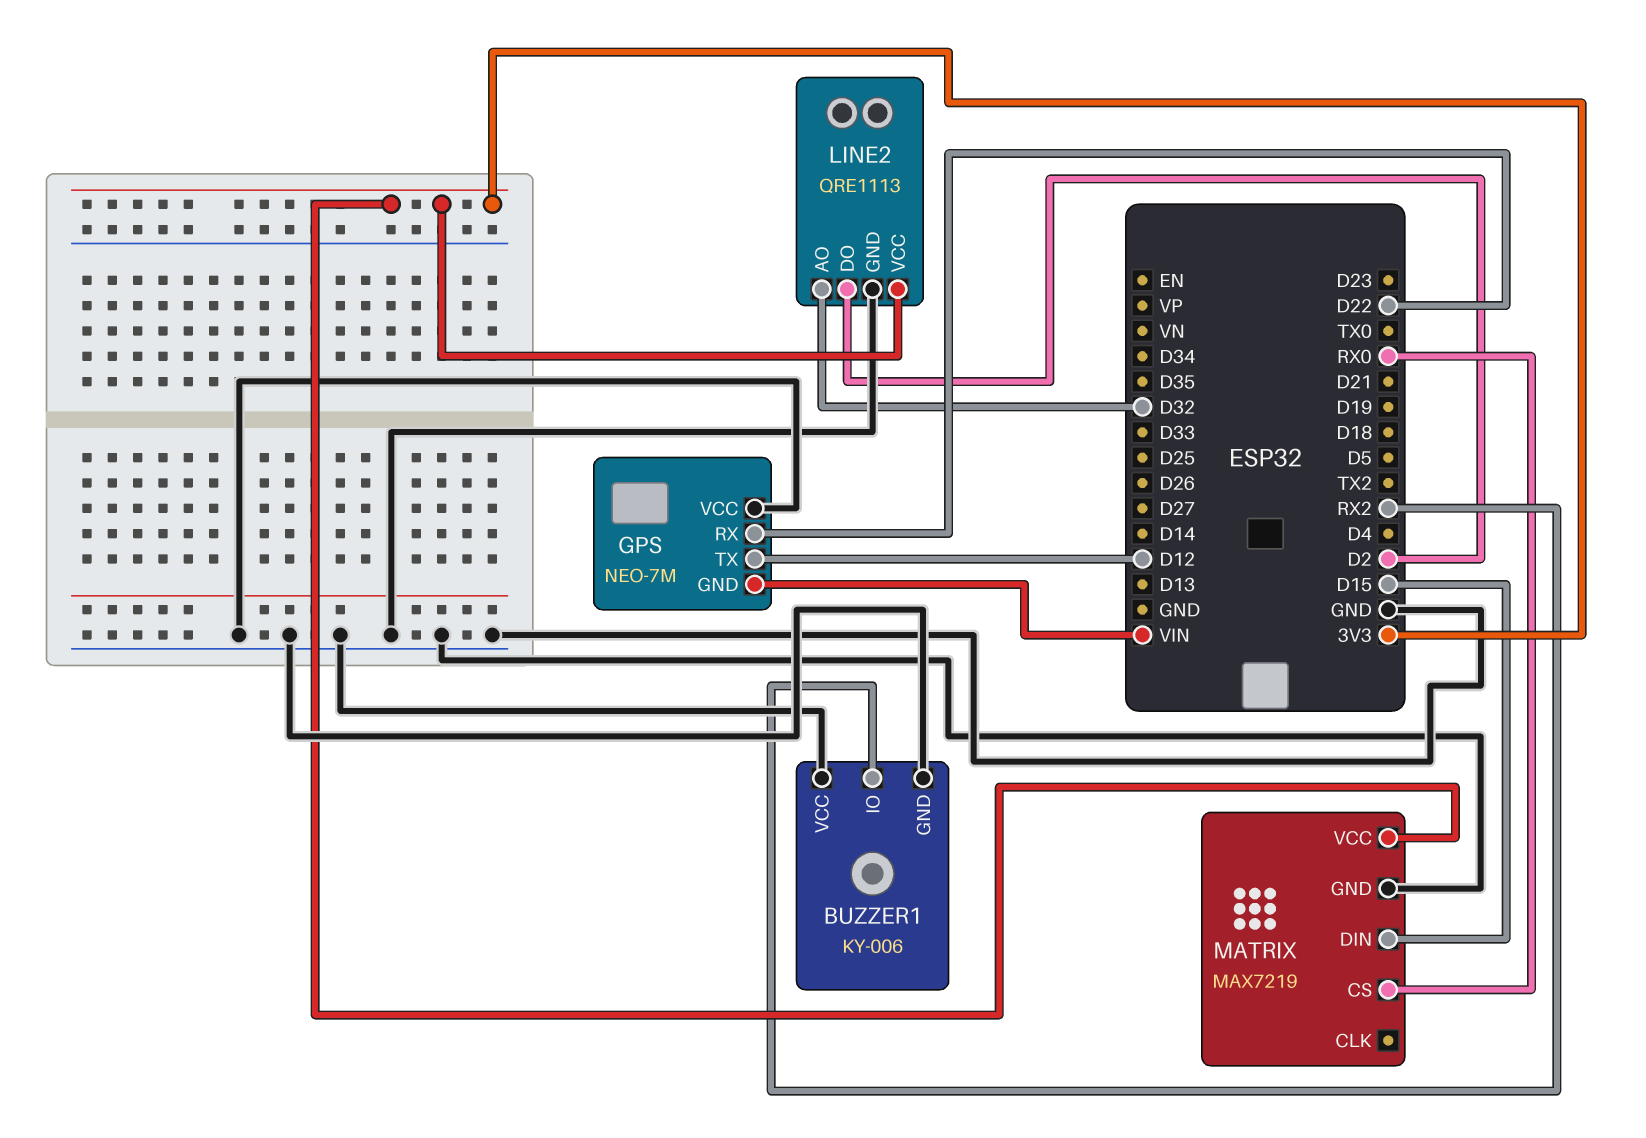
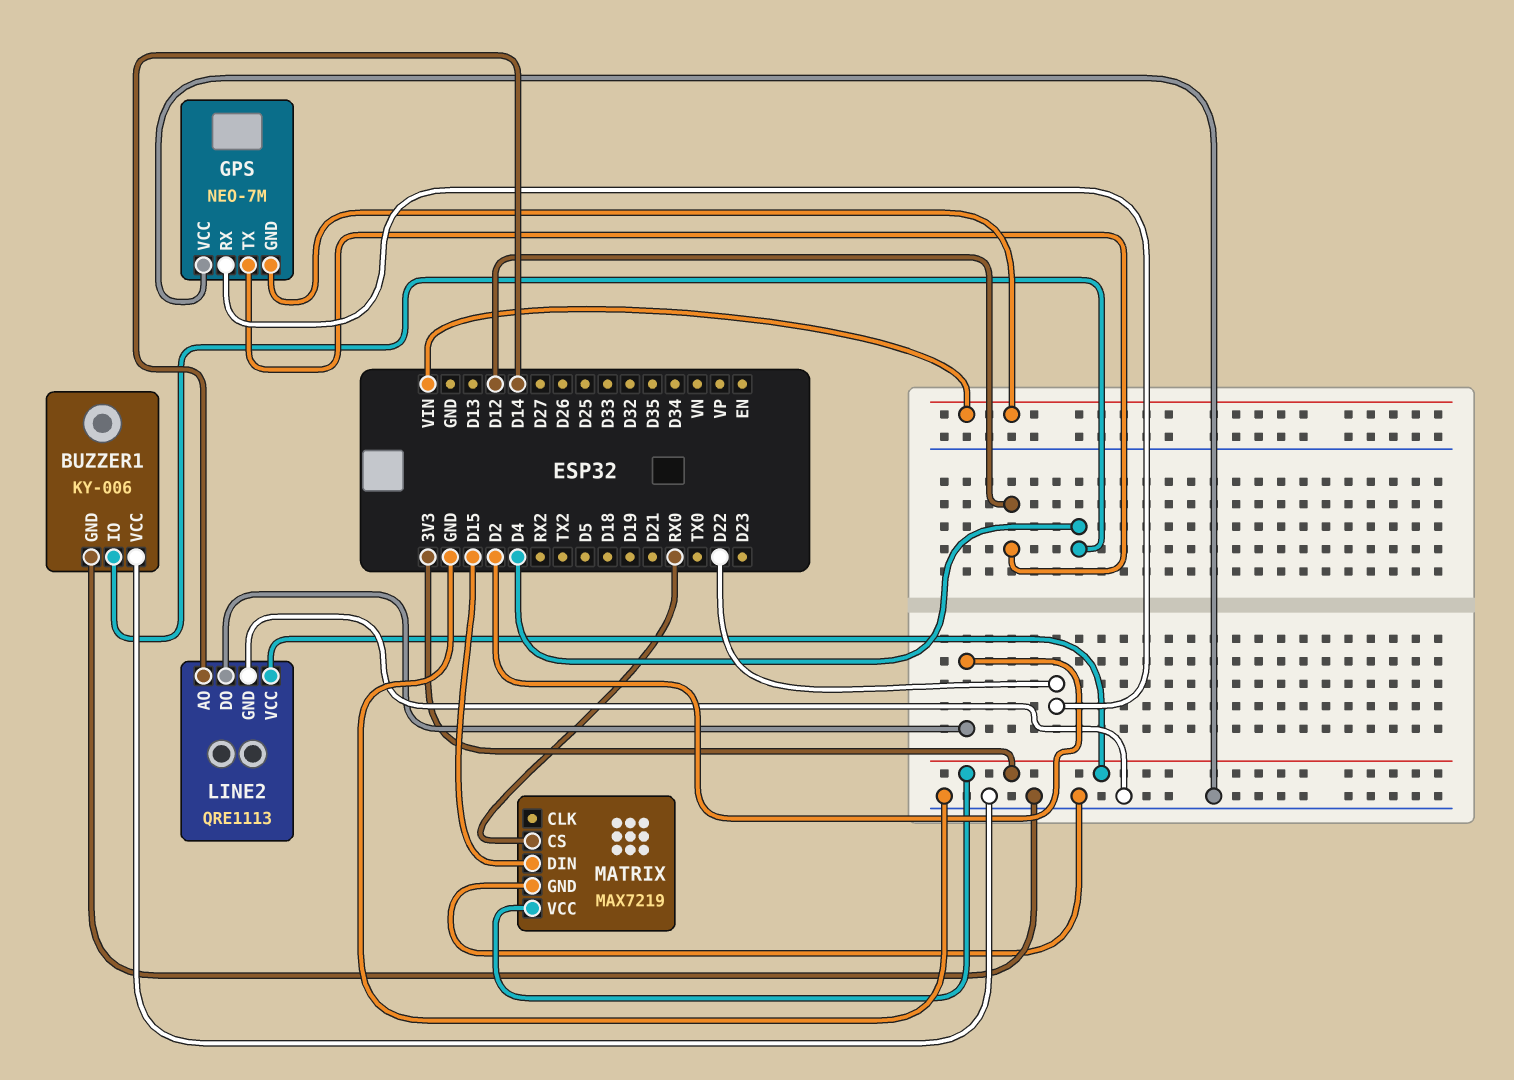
BUZZER1 pin IO: RX2 -> D4
LINE2 pin AO: D32 -> D14

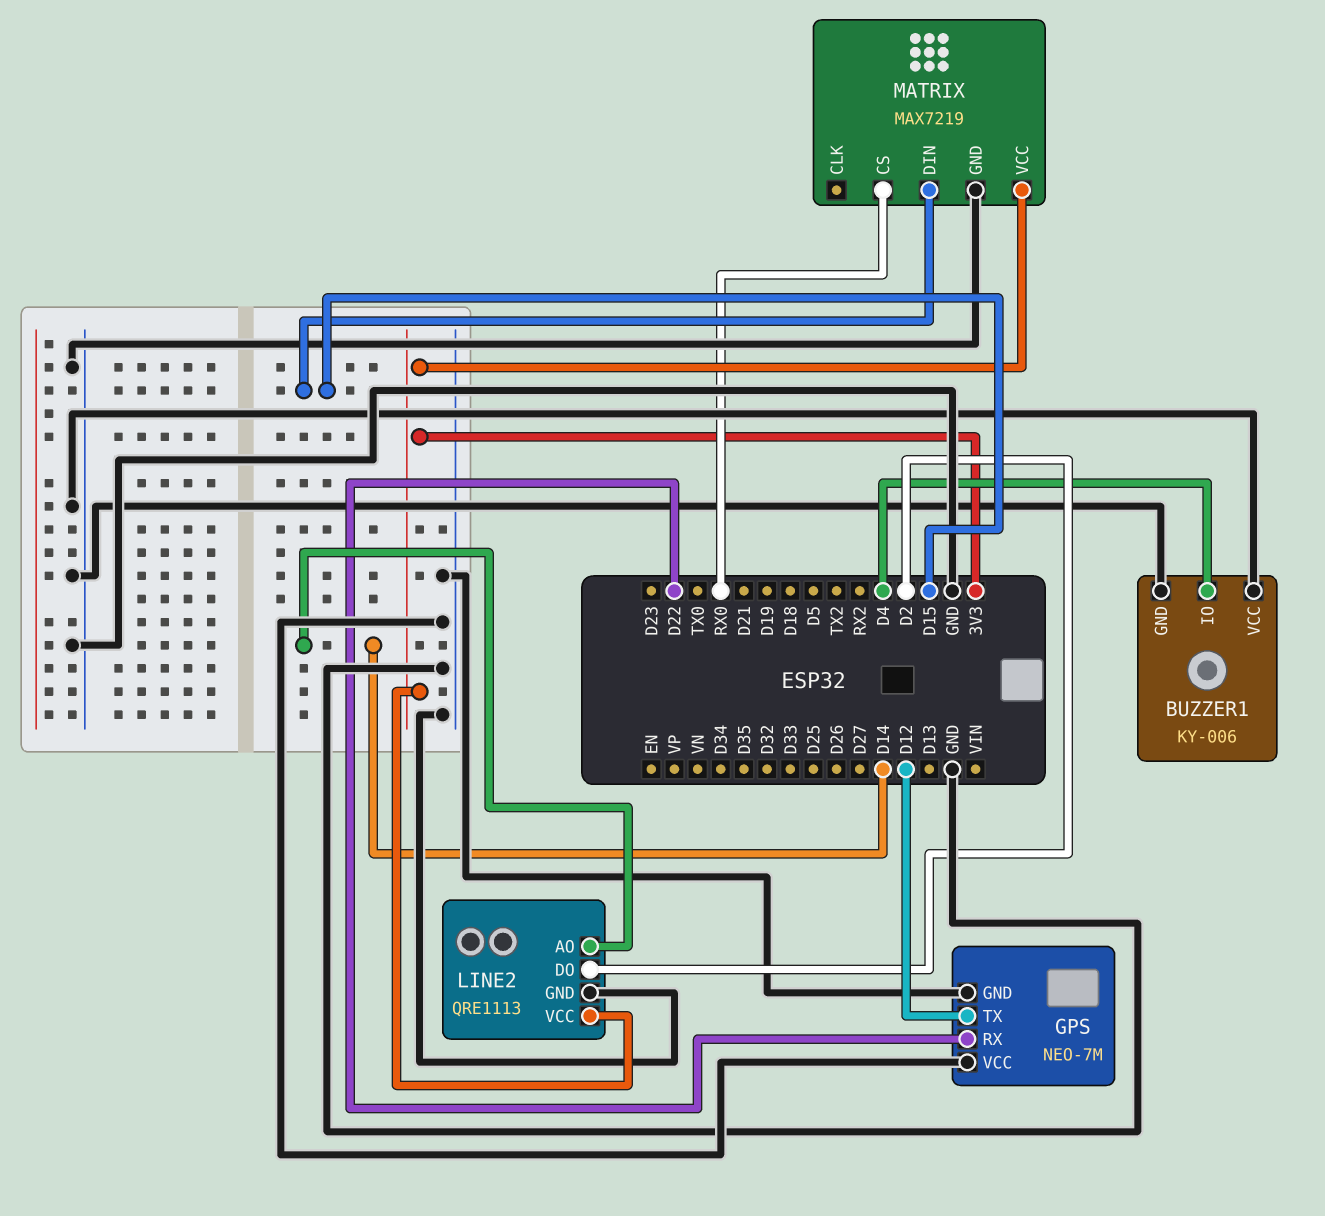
GPS pin GND: VIN -> GND

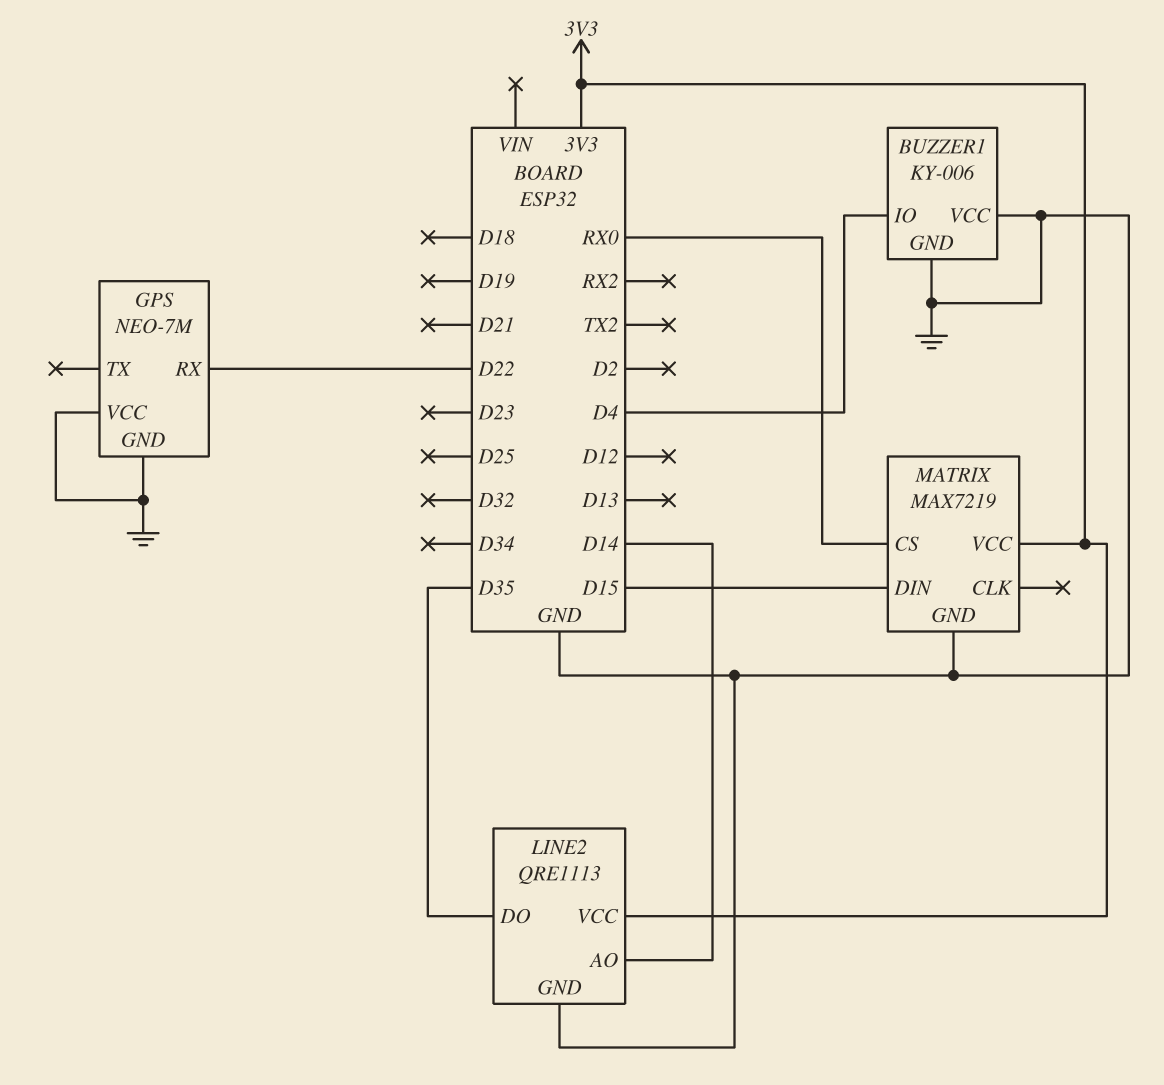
GPS pin TX: D12 -> none
LINE2 pin DO: D2 -> D35

